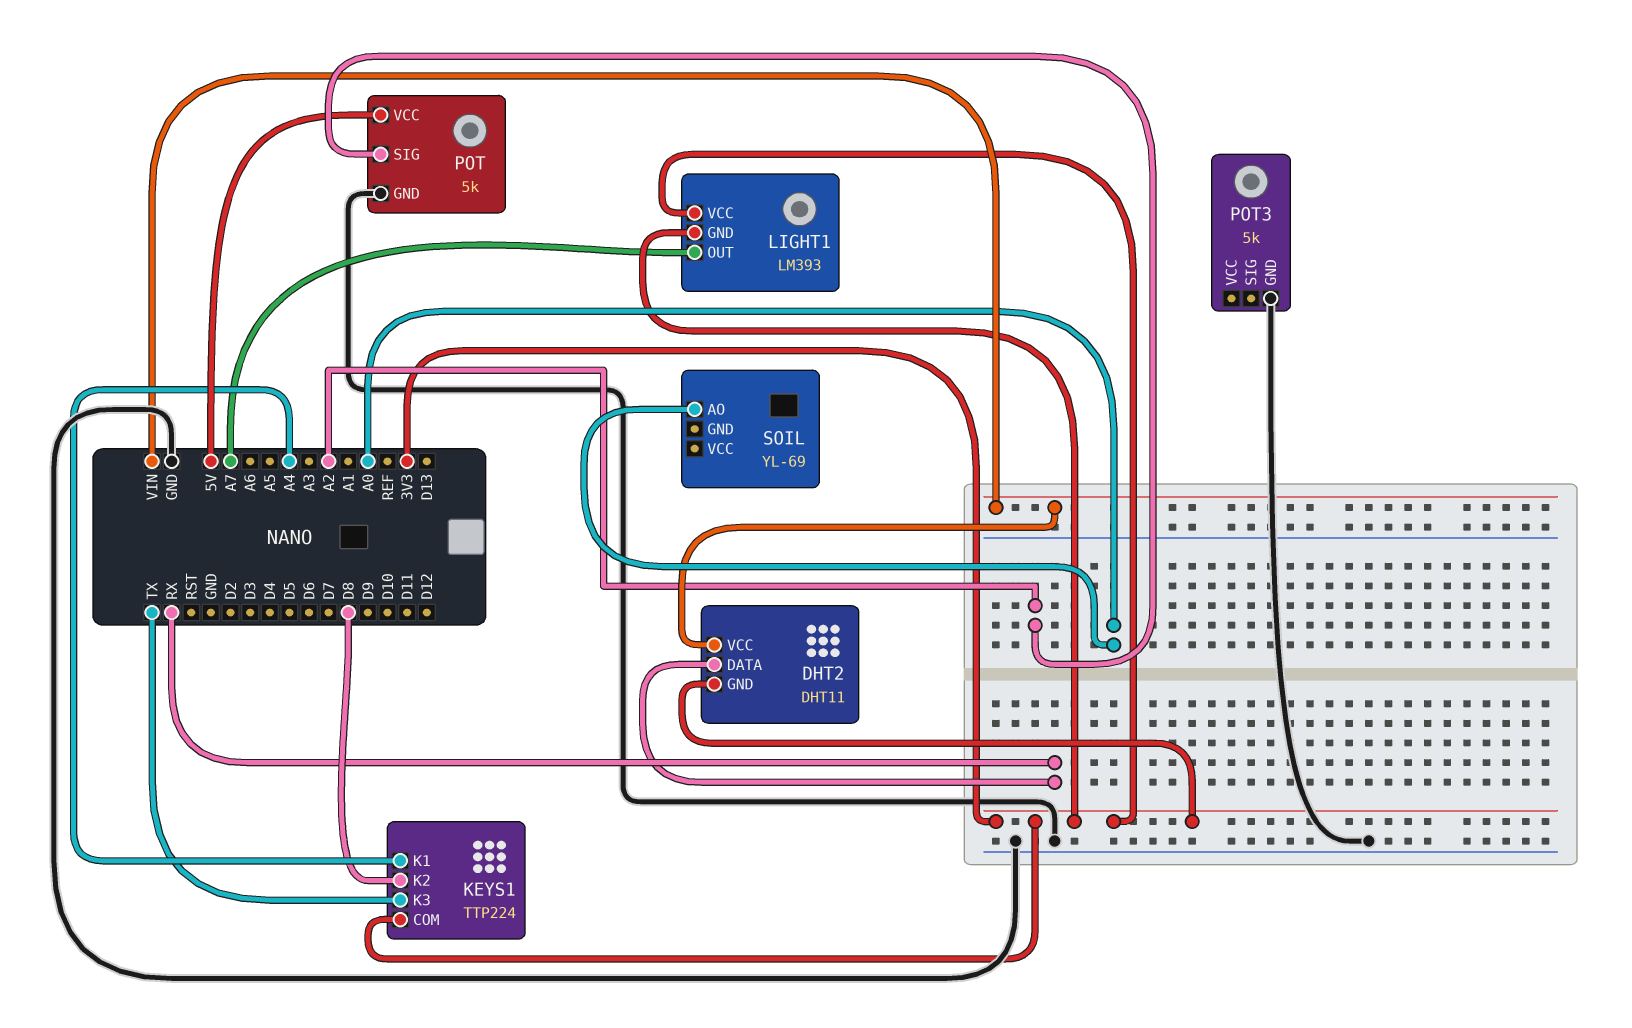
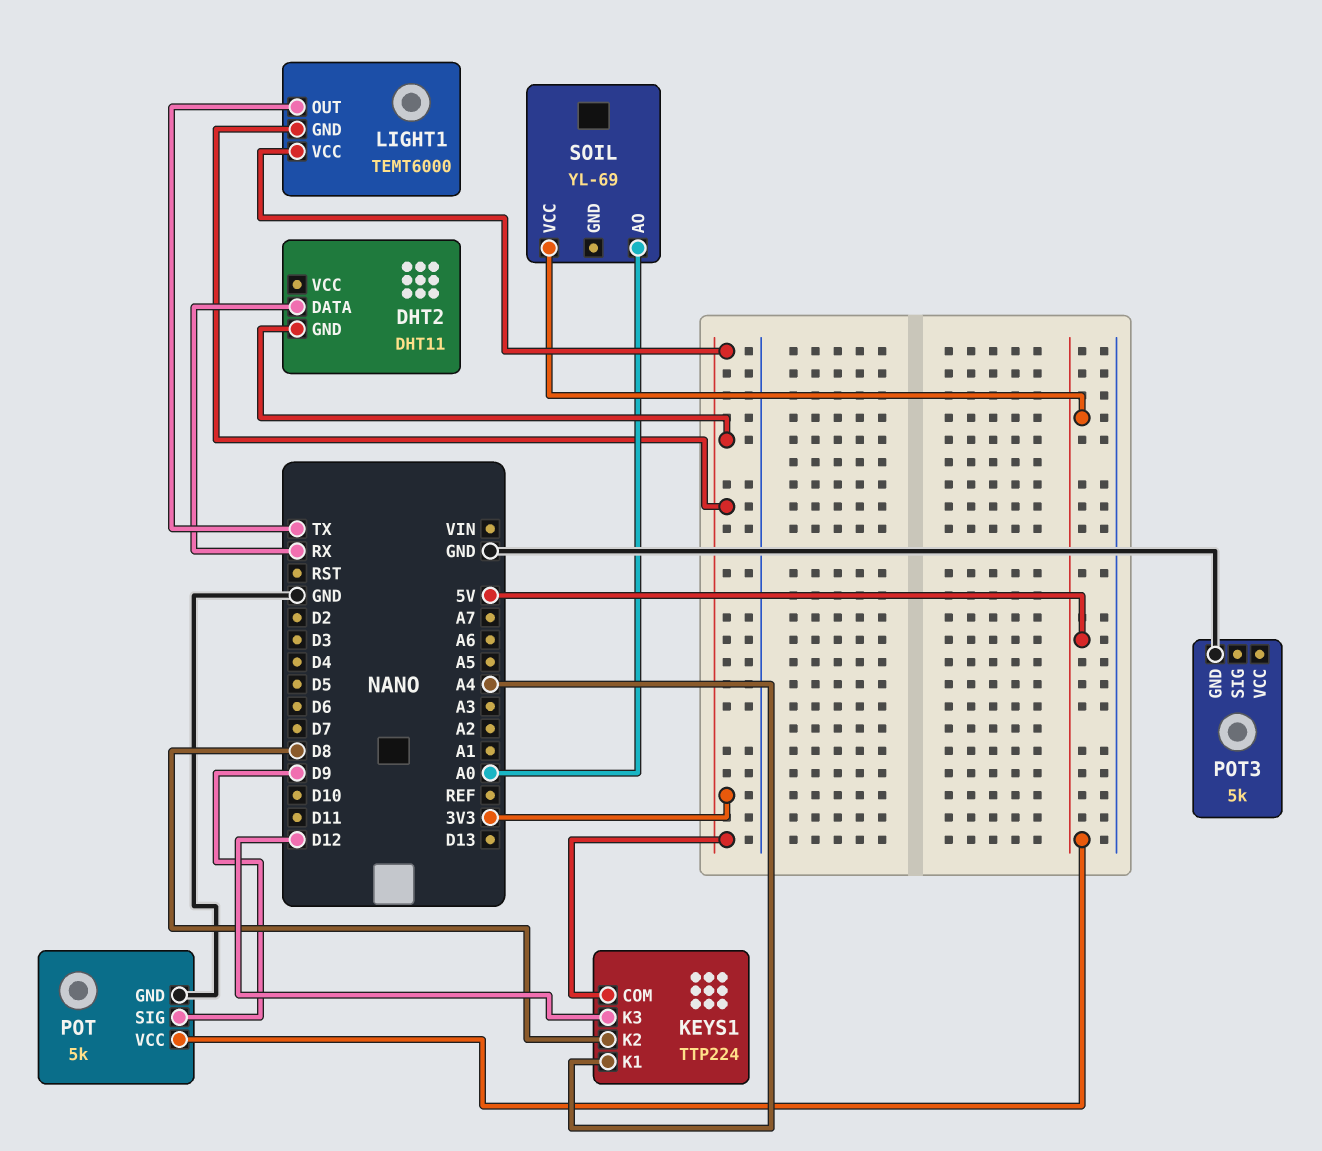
DHT2 pin VCC: VIN -> none
KEYS1 pin K3: TX -> D12
LIGHT1: LM393 -> TEMT6000
LIGHT1 pin OUT: A7 -> TX
POT pin SIG: A2 -> D9
SOIL pin VCC: none -> 5V

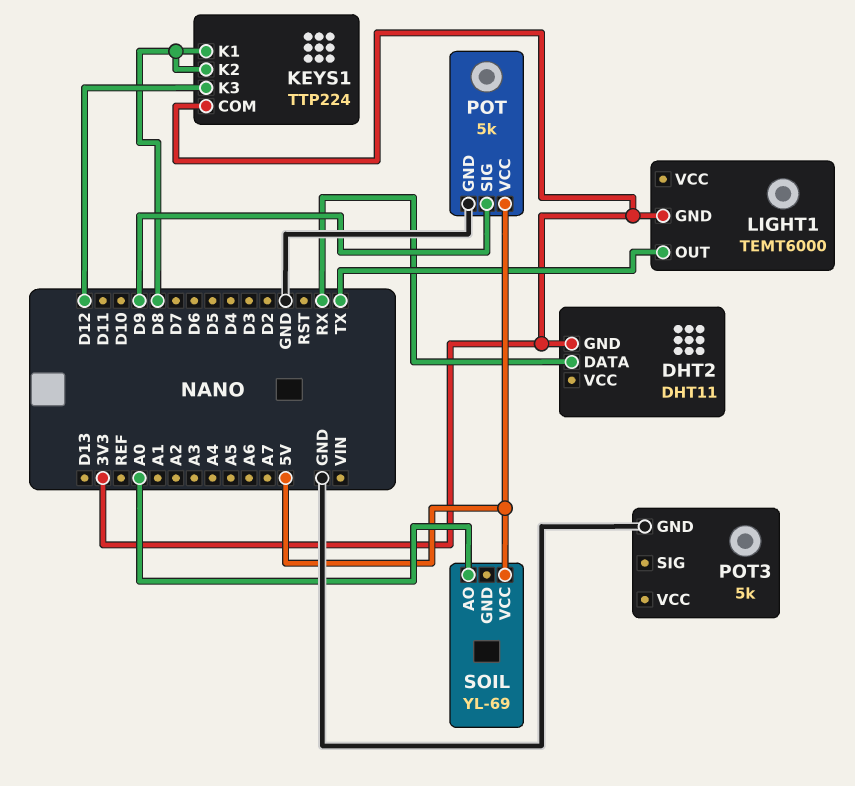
KEYS1 pin K1: A4 -> D8
LIGHT1 pin VCC: 3V3 -> none

